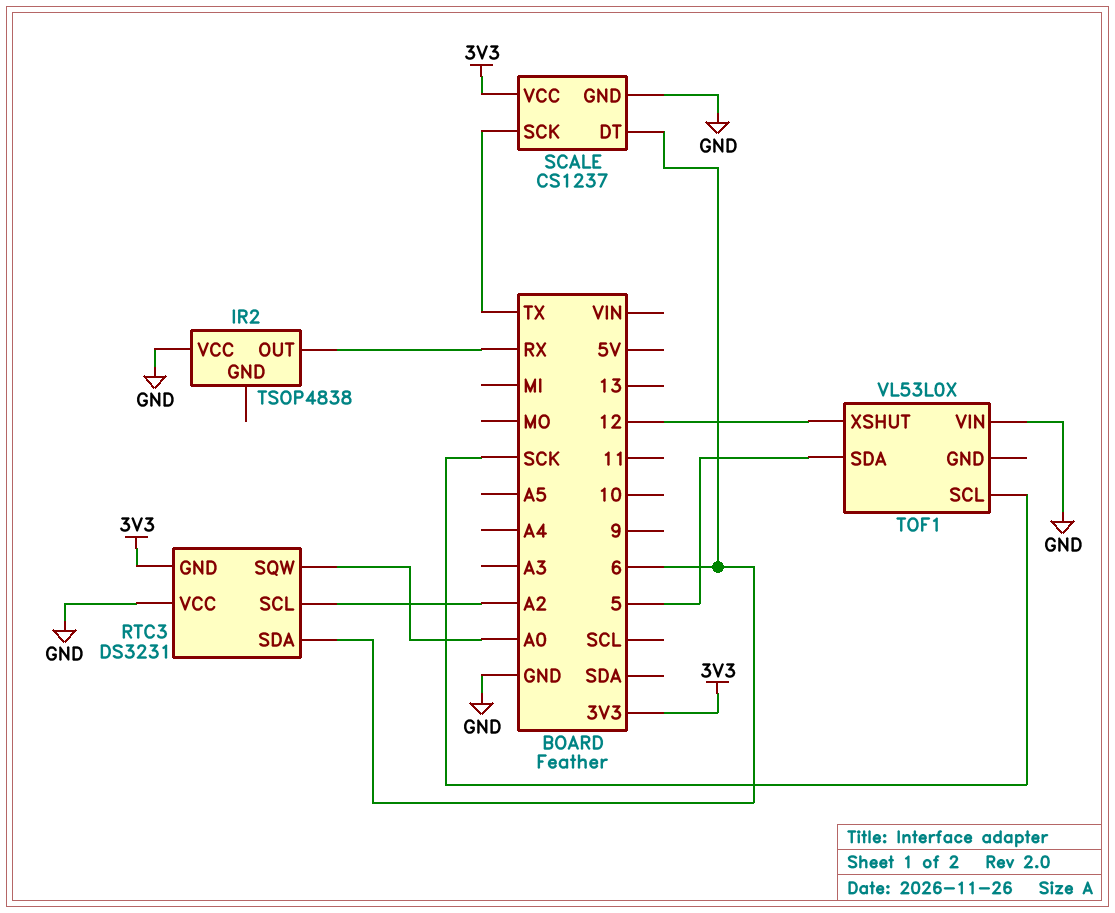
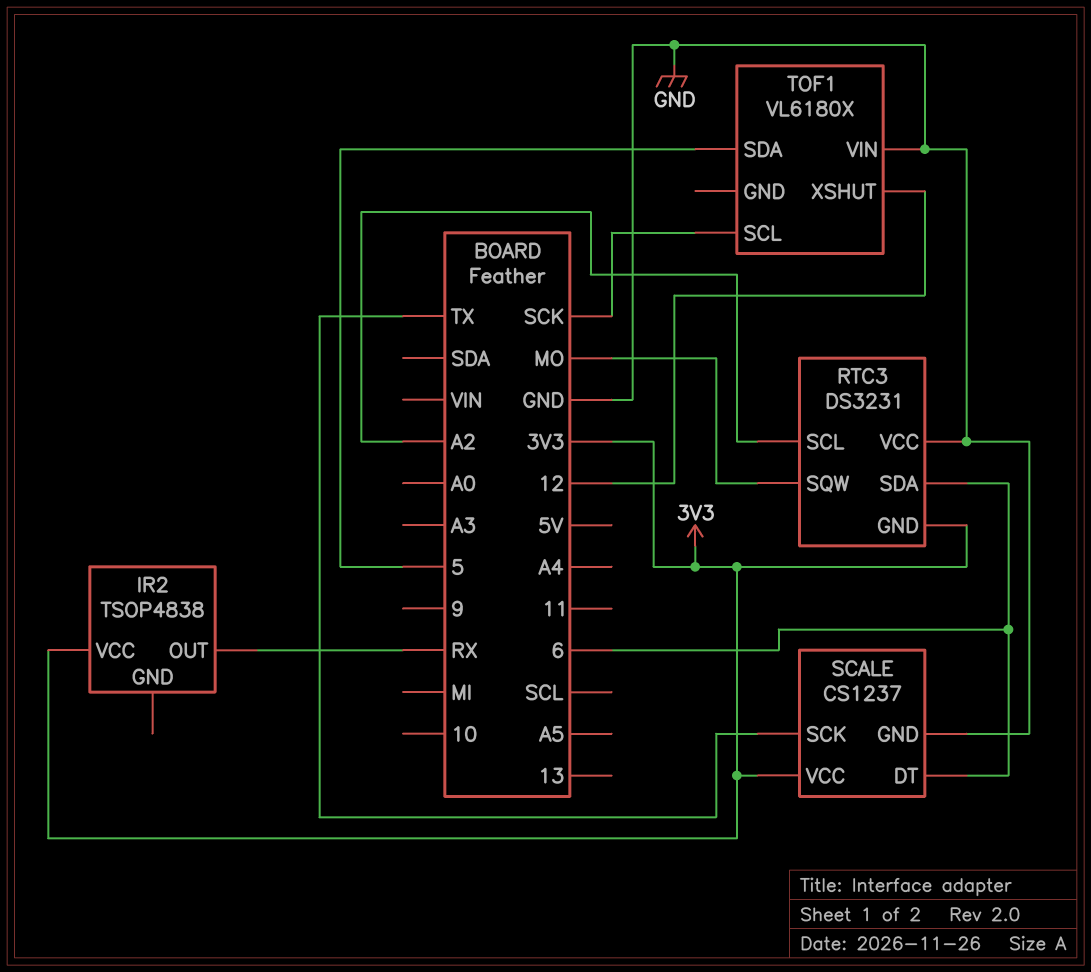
IR2 pin VCC: GND -> 3V3
RTC3 pin SQW: A0 -> MO
TOF1: VL53L0X -> VL6180X

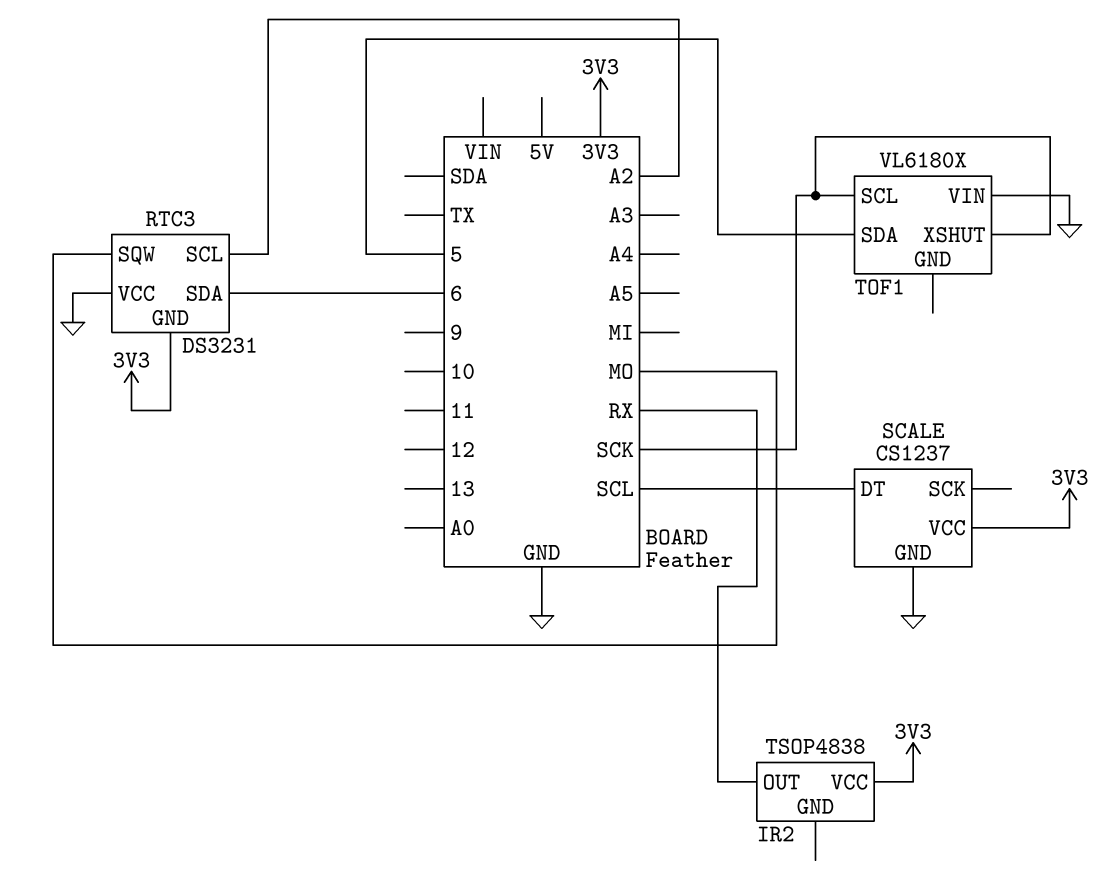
SCALE pin DT: 6 -> SCL
SCALE pin SCK: TX -> none
TOF1 pin XSHUT: 12 -> SCK

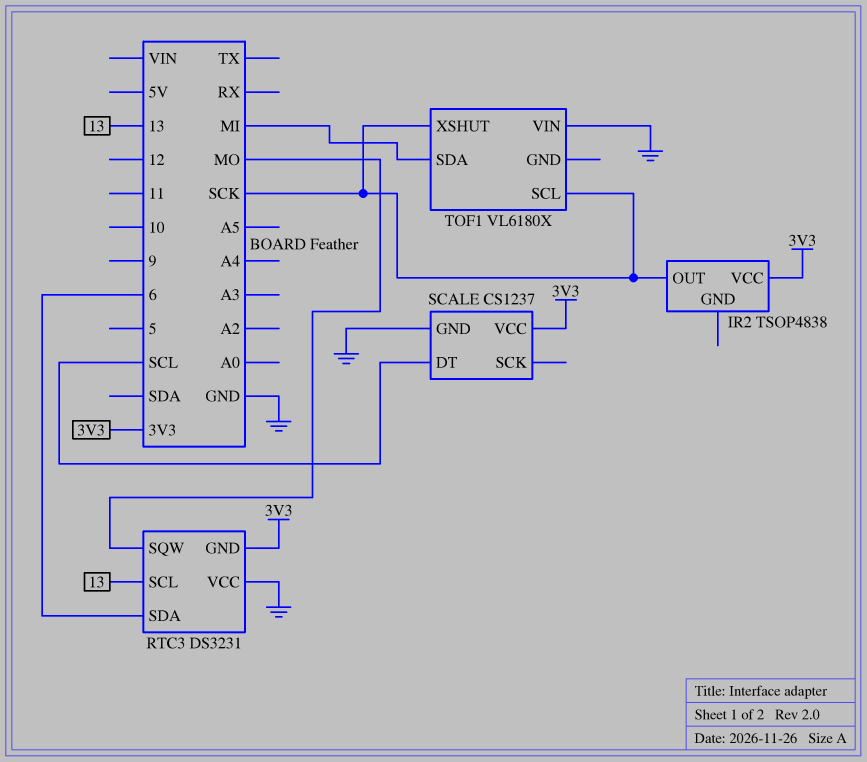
IR2 pin OUT: RX -> SCK
RTC3 pin SCL: A2 -> 13
TOF1 pin SDA: 5 -> MI

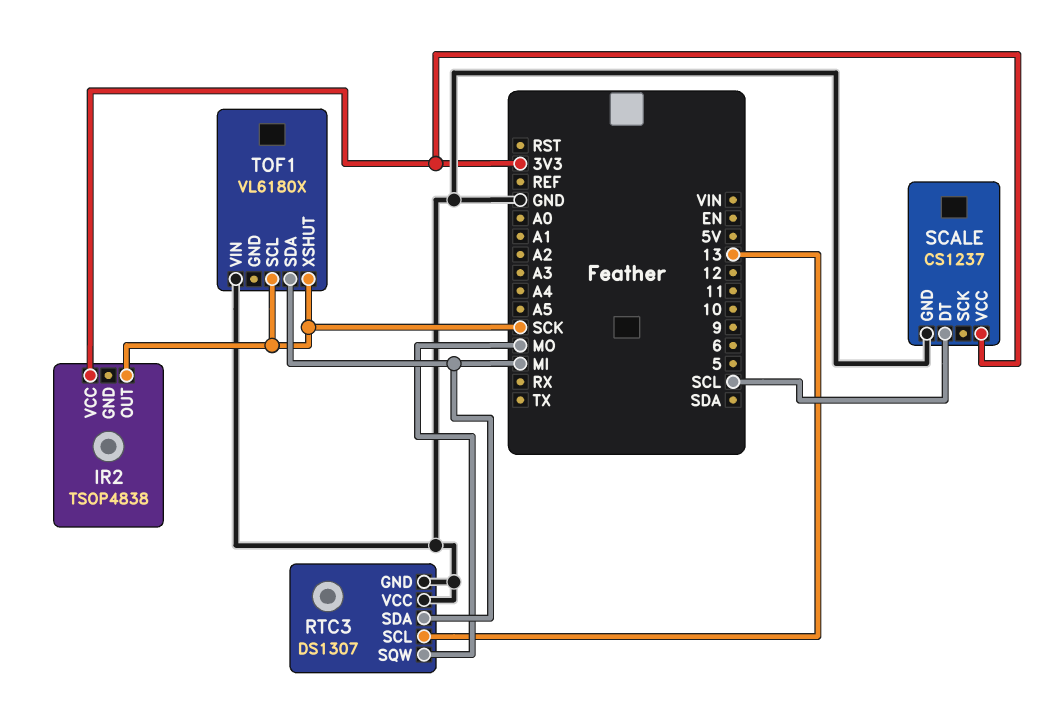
RTC3: DS3231 -> DS1307
RTC3 pin GND: 3V3 -> GND
RTC3 pin SDA: 6 -> MI

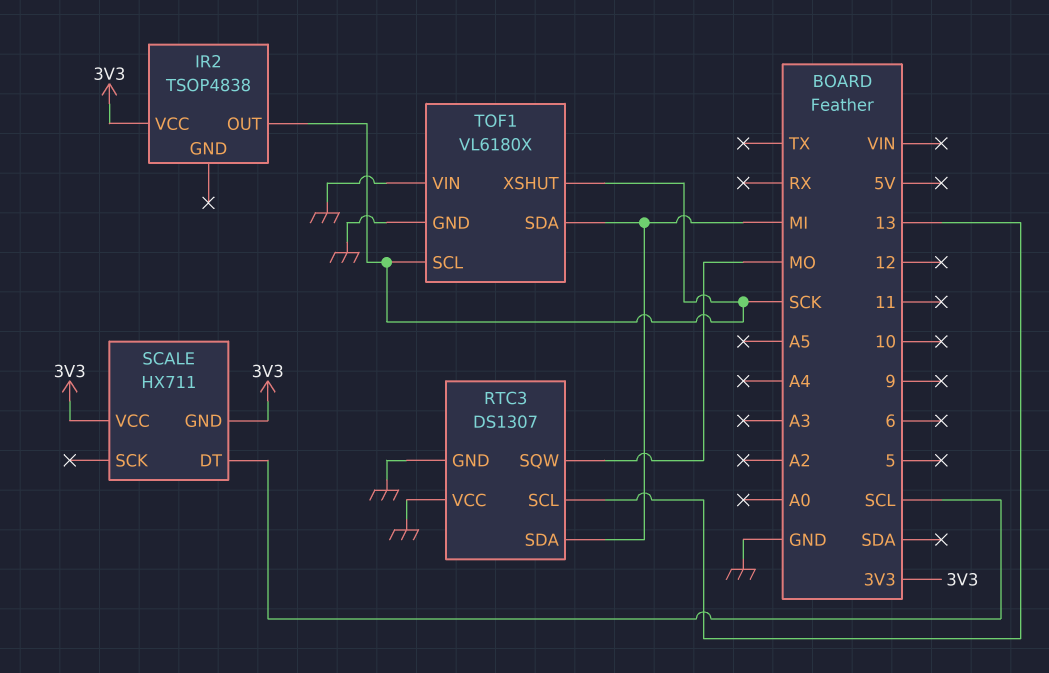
SCALE: CS1237 -> HX711
SCALE pin GND: GND -> 3V3
TOF1 pin GND: none -> GND

